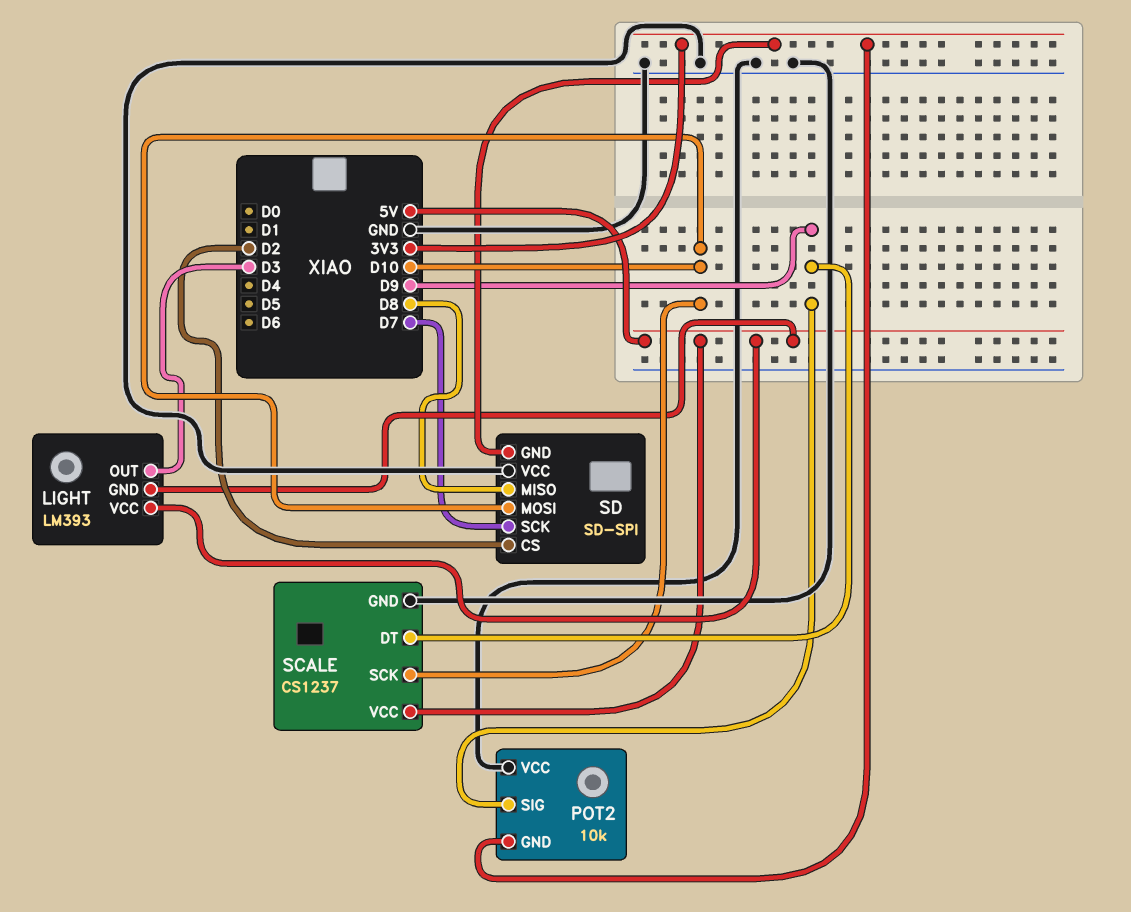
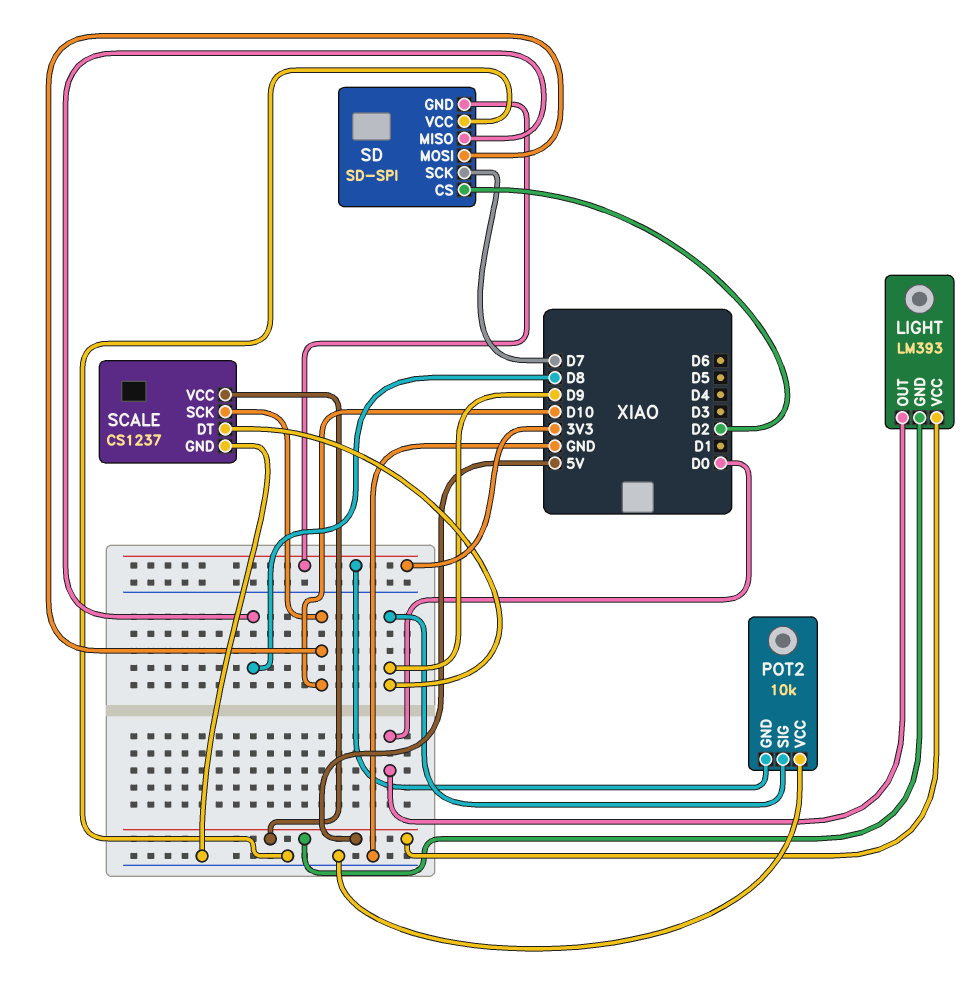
LIGHT pin OUT: D3 -> D0

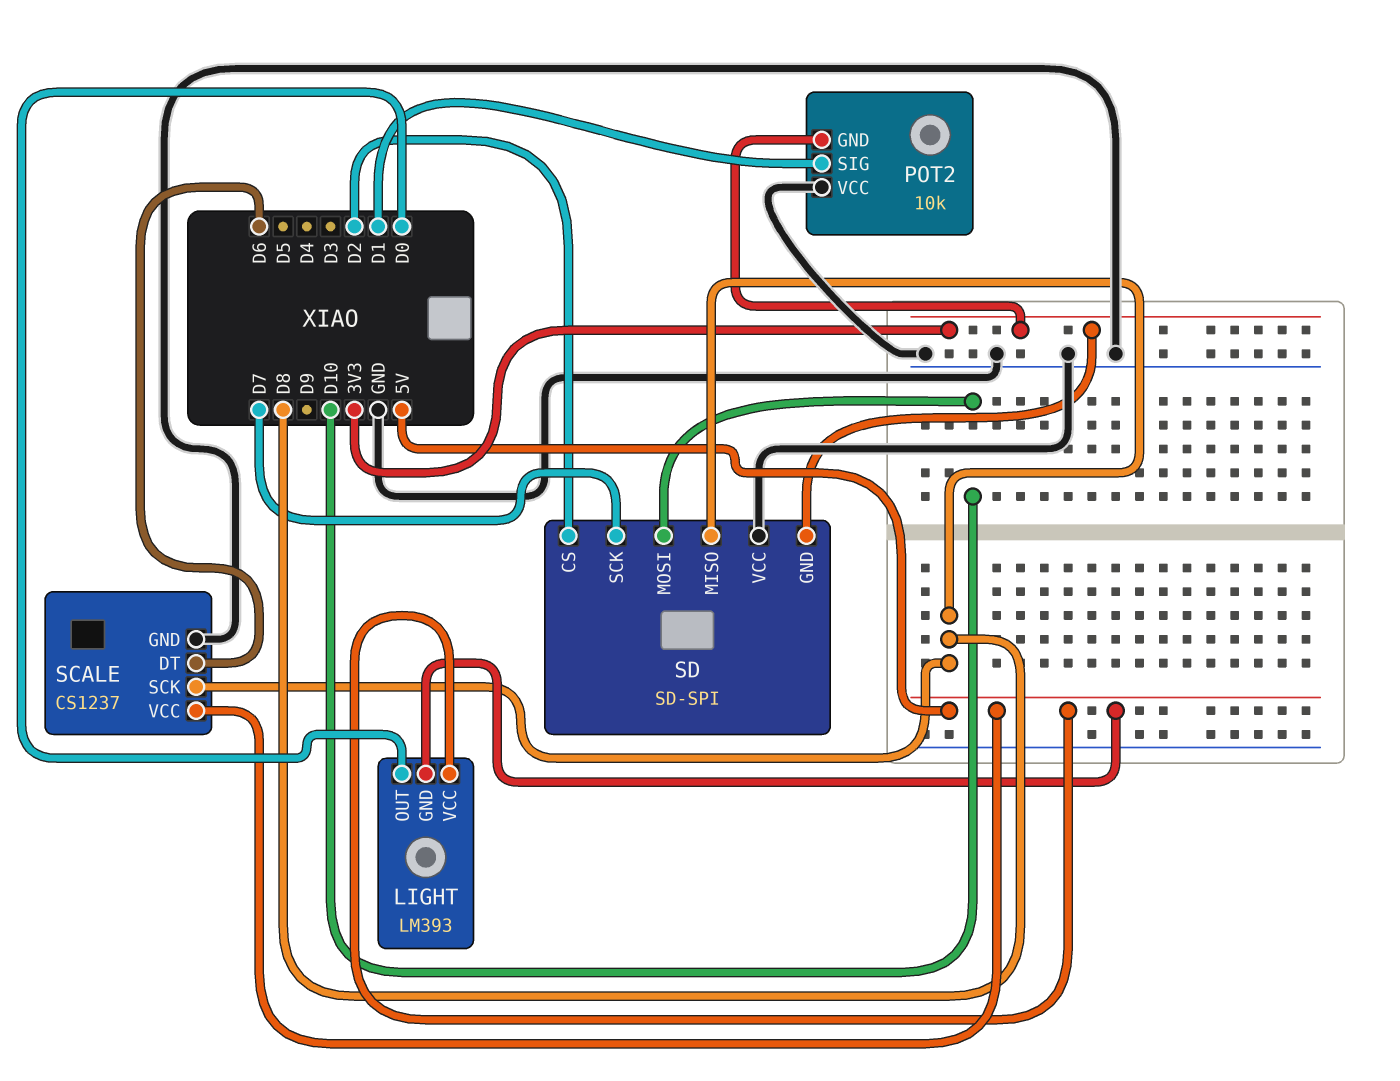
POT2 pin SIG: D9 -> D1
SCALE pin DT: D9 -> D6
SCALE pin SCK: D10 -> D8

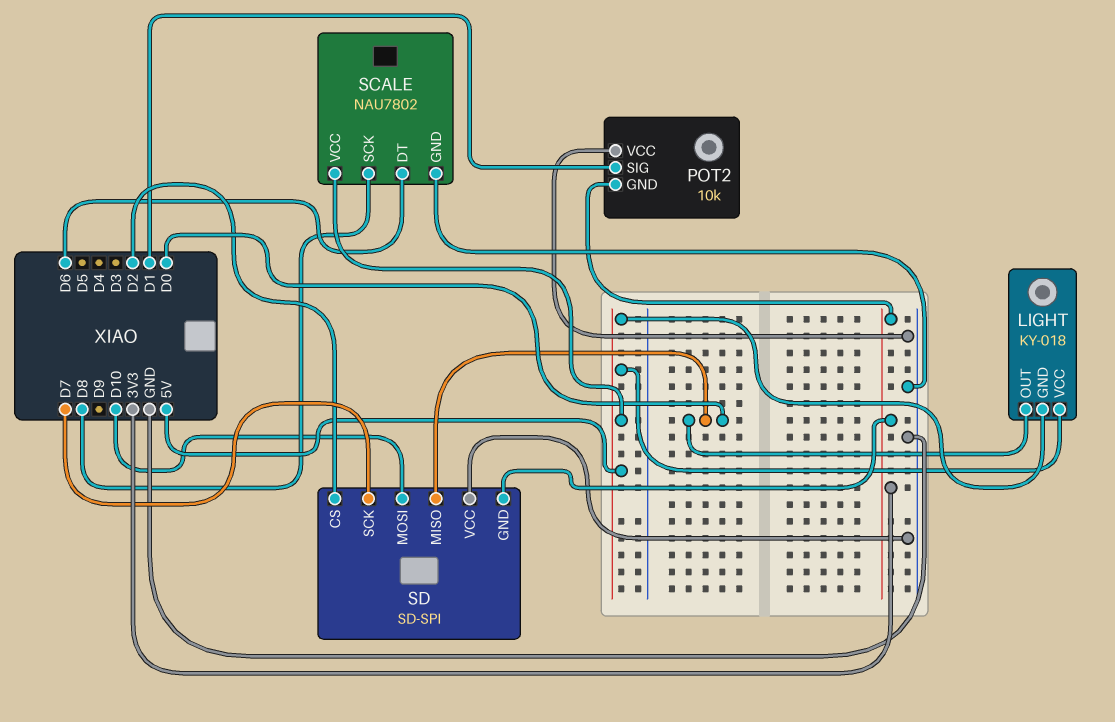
LIGHT: LM393 -> KY-018
SCALE: CS1237 -> NAU7802
SD pin MISO: D8 -> D0

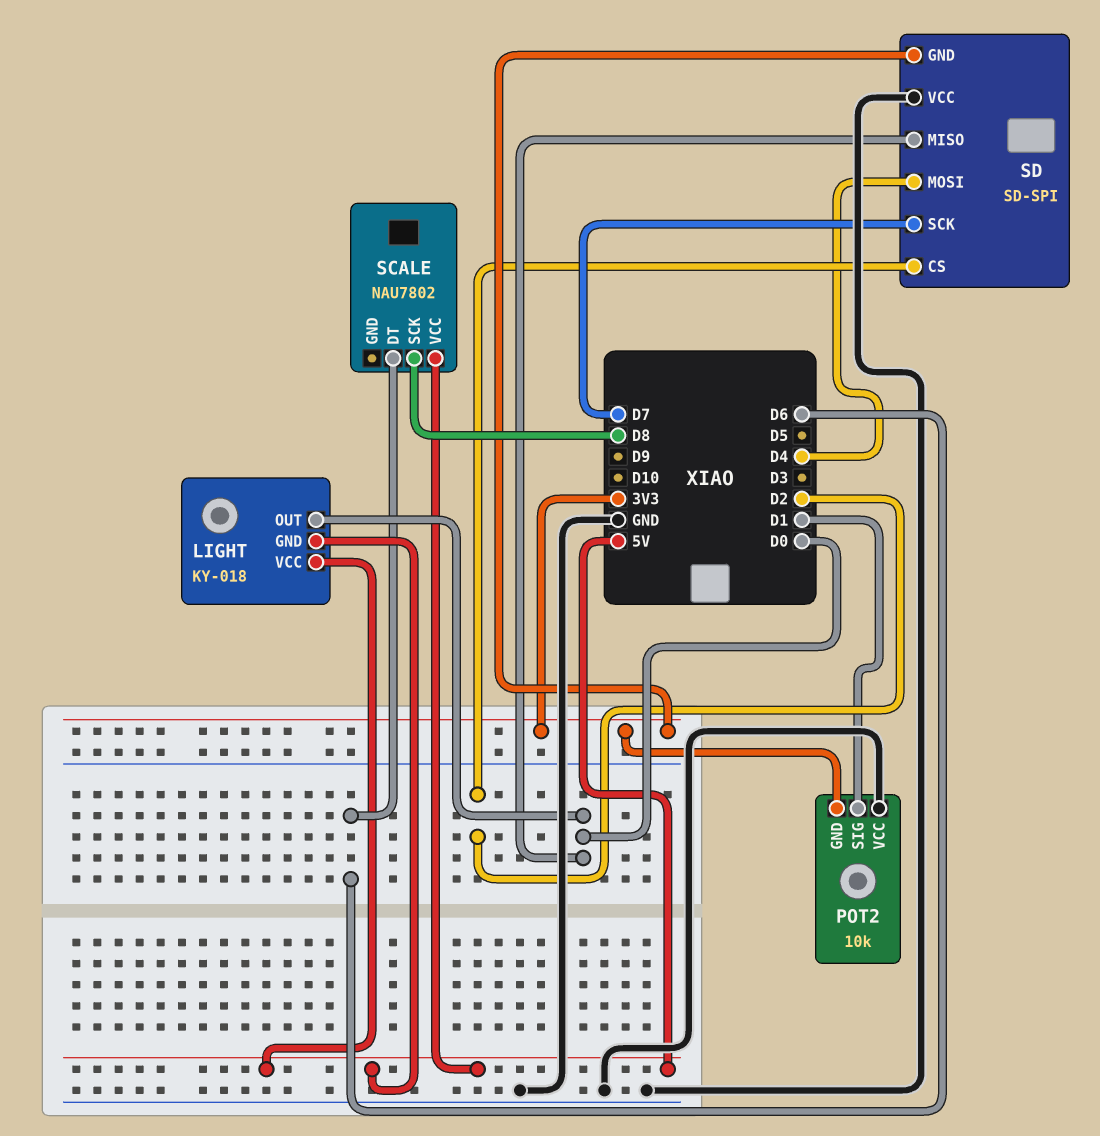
SCALE pin GND: GND -> none
SD pin MOSI: D10 -> D4

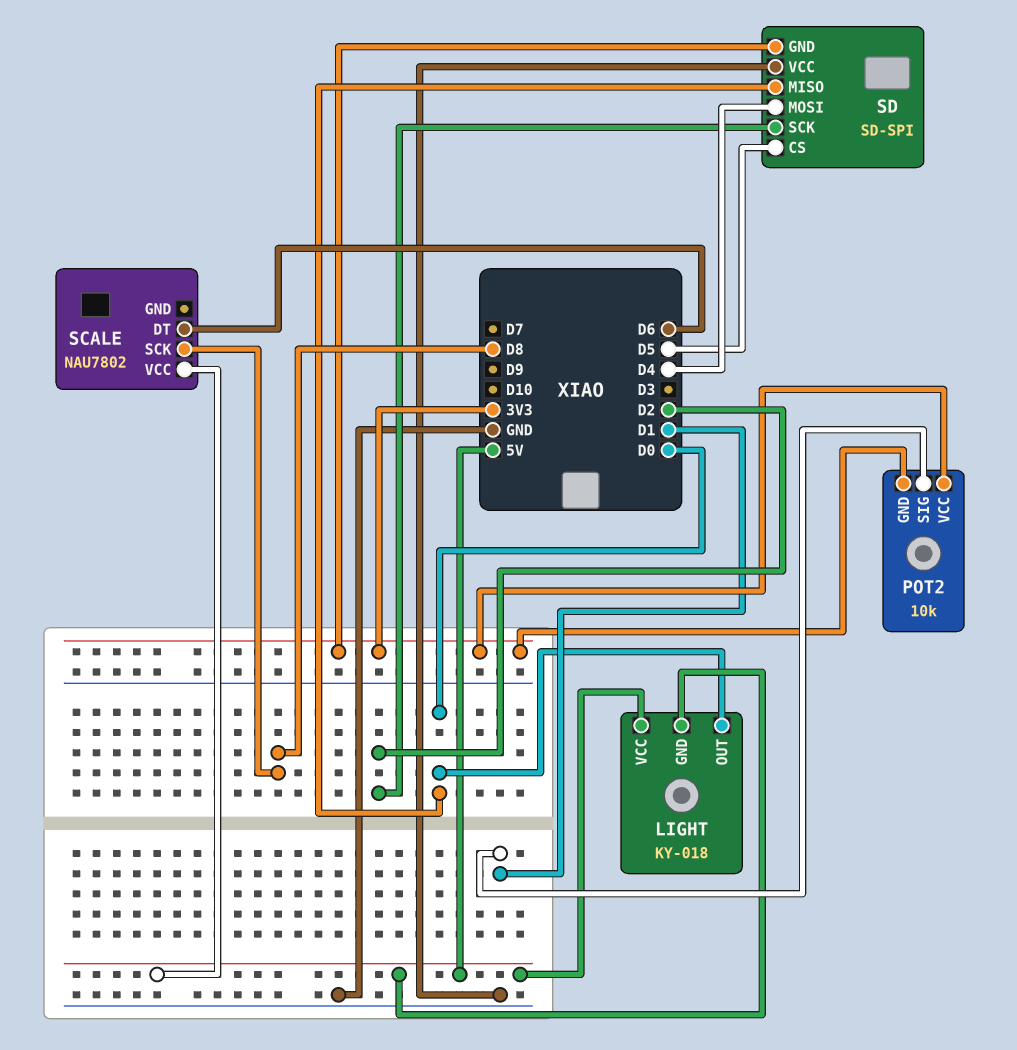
POT2 pin VCC: GND -> 3V3
SD pin CS: D2 -> D5
SD pin SCK: D7 -> D2

